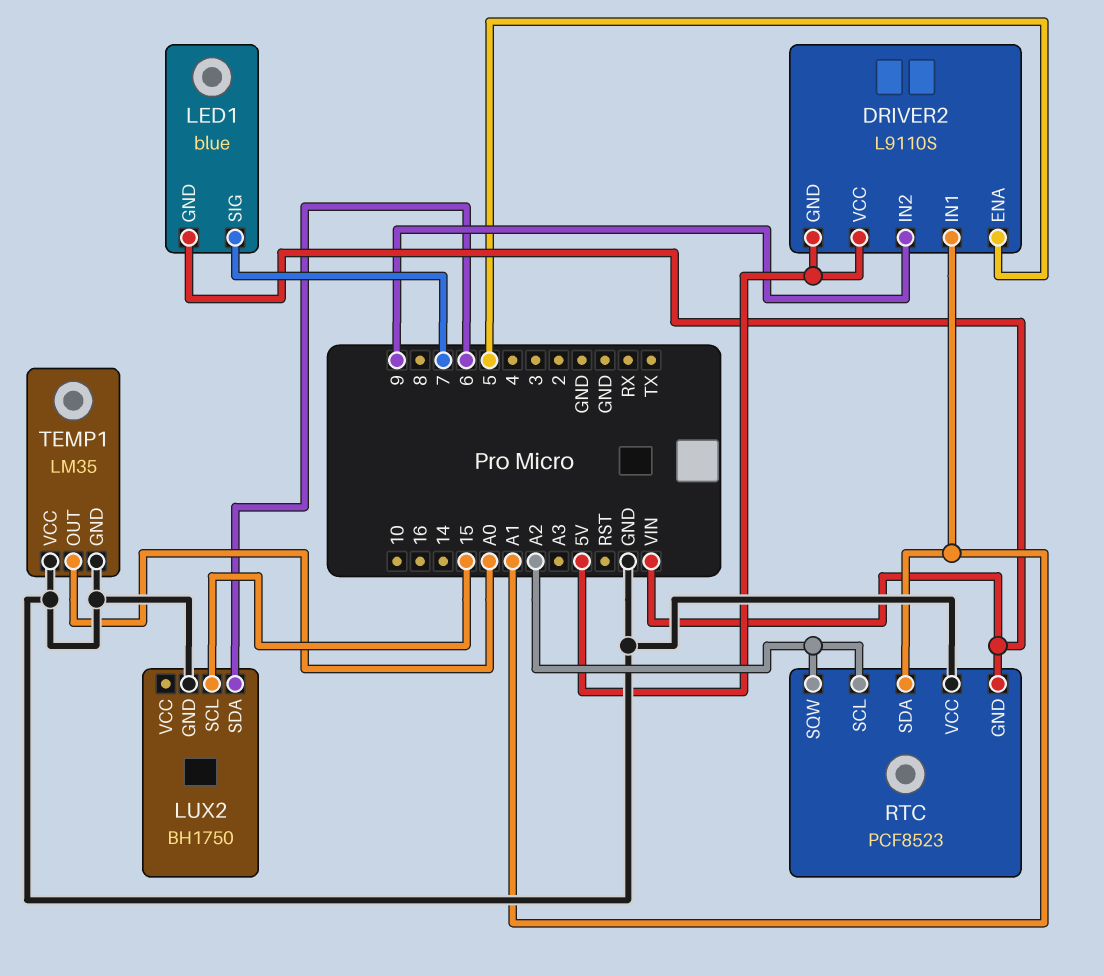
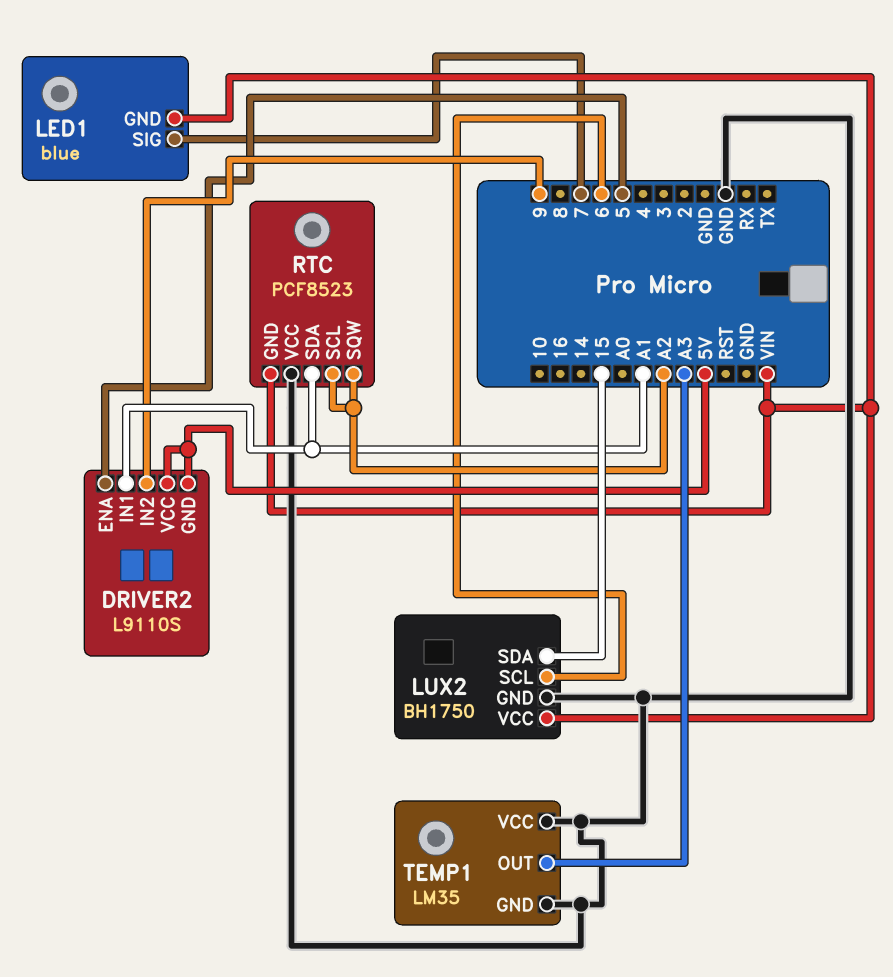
LUX2 pin SCL: 15 -> 6
LUX2 pin SDA: 6 -> 15
LUX2 pin VCC: none -> VIN
TEMP1 pin OUT: A0 -> A3

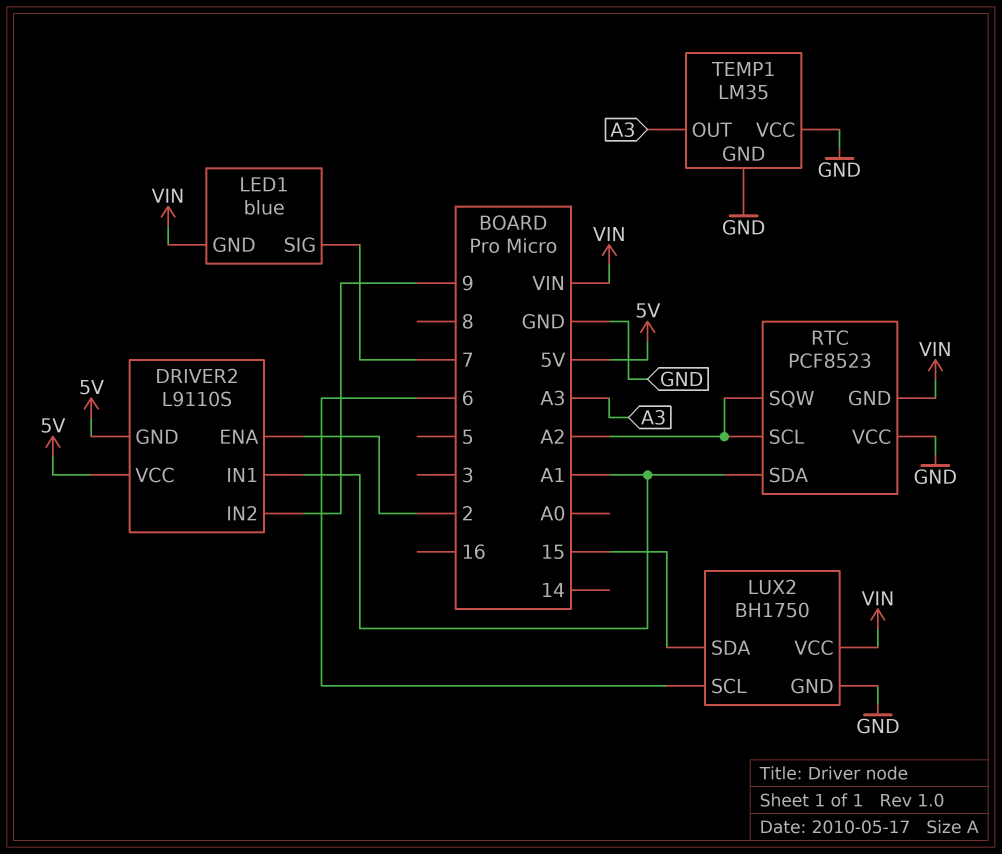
DRIVER2 pin ENA: 5 -> 2

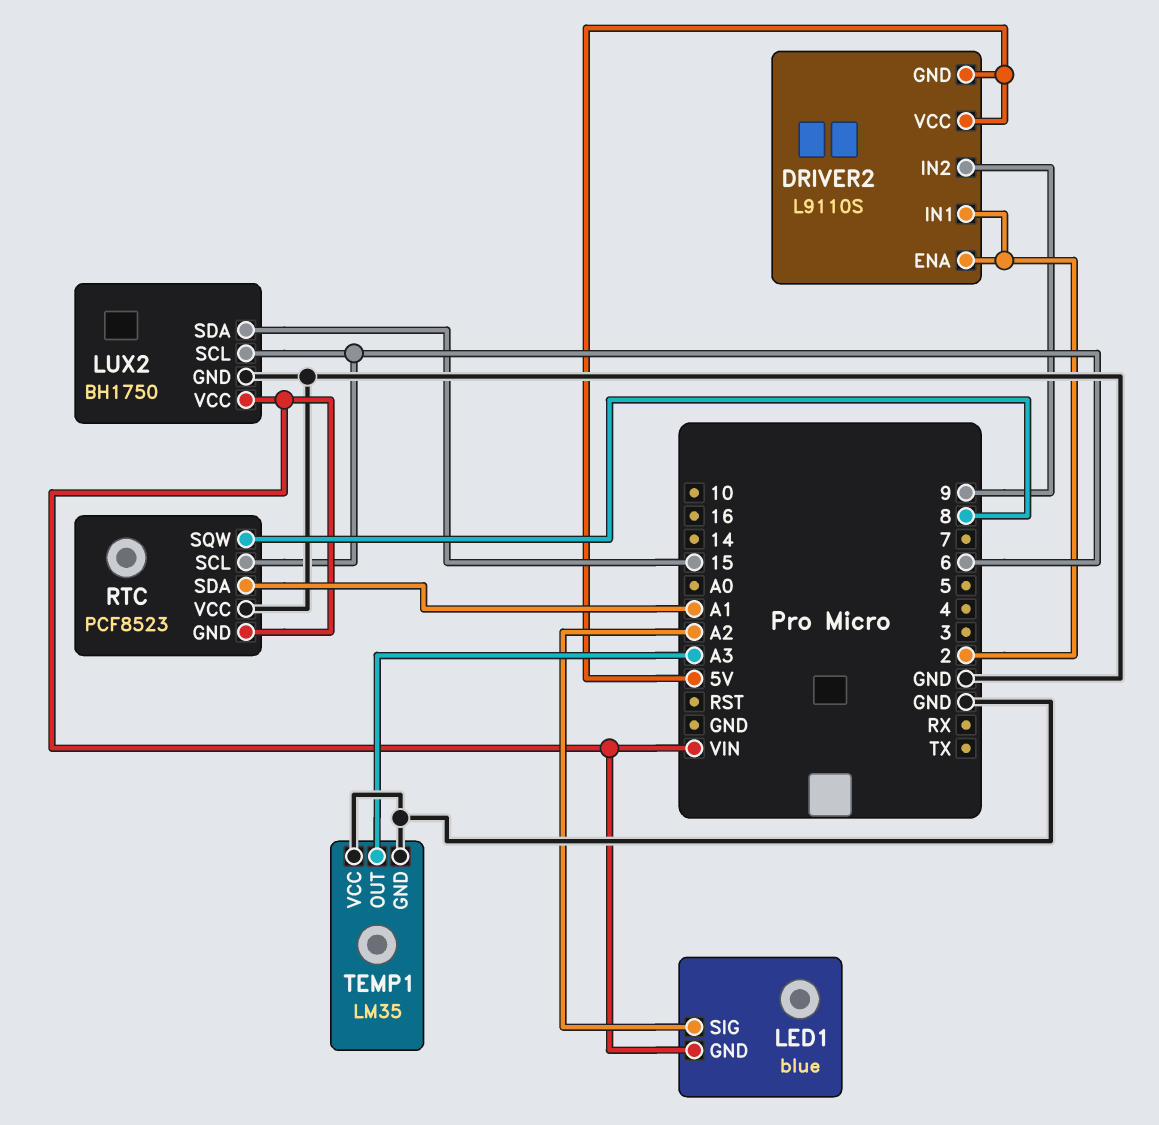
DRIVER2 pin IN1: A1 -> 2
LED1 pin SIG: 7 -> A2
RTC pin SCL: A2 -> 6
RTC pin SQW: A2 -> 8

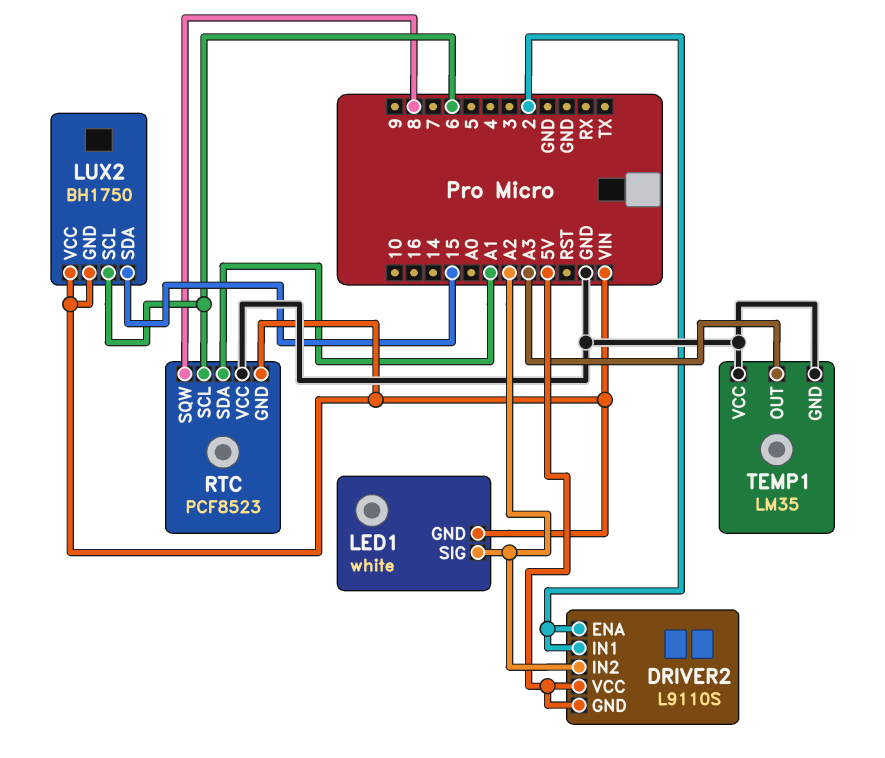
DRIVER2 pin IN2: 9 -> A2
LED1: blue -> white
LUX2 pin GND: GND -> VIN

